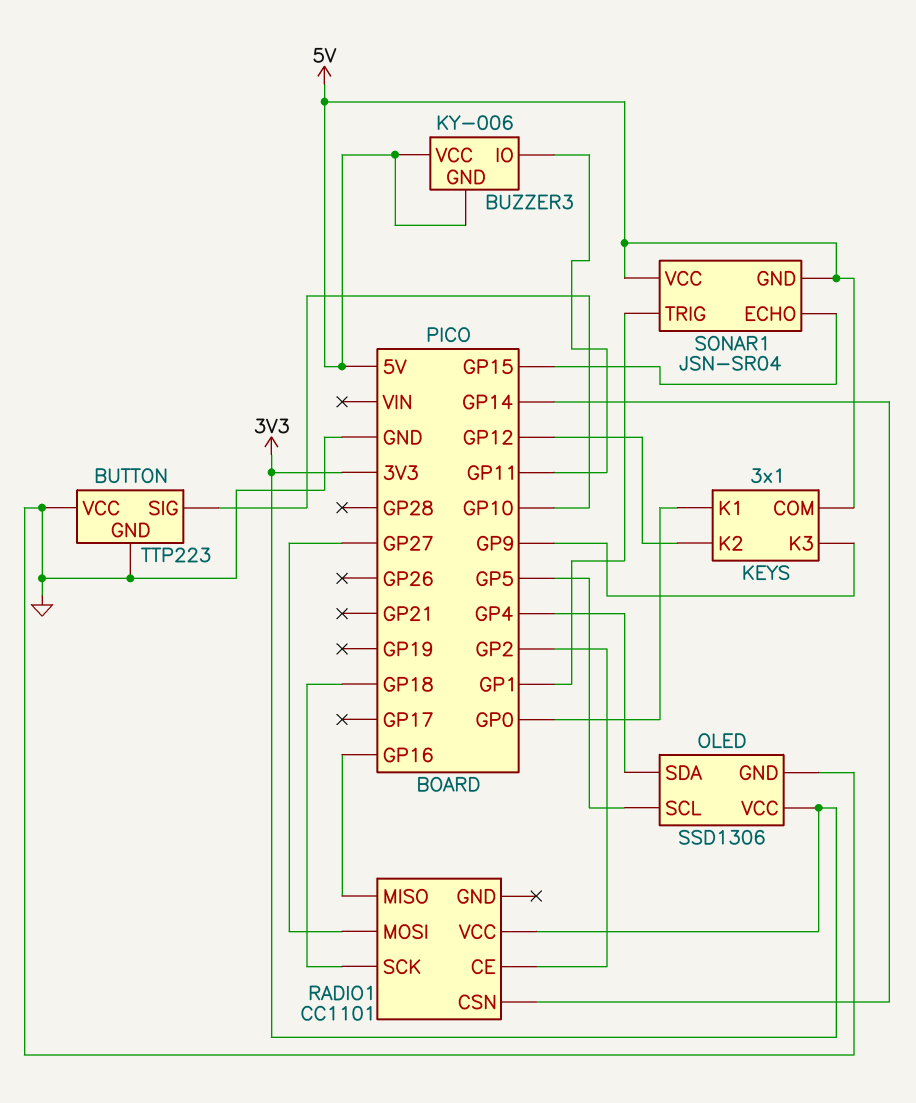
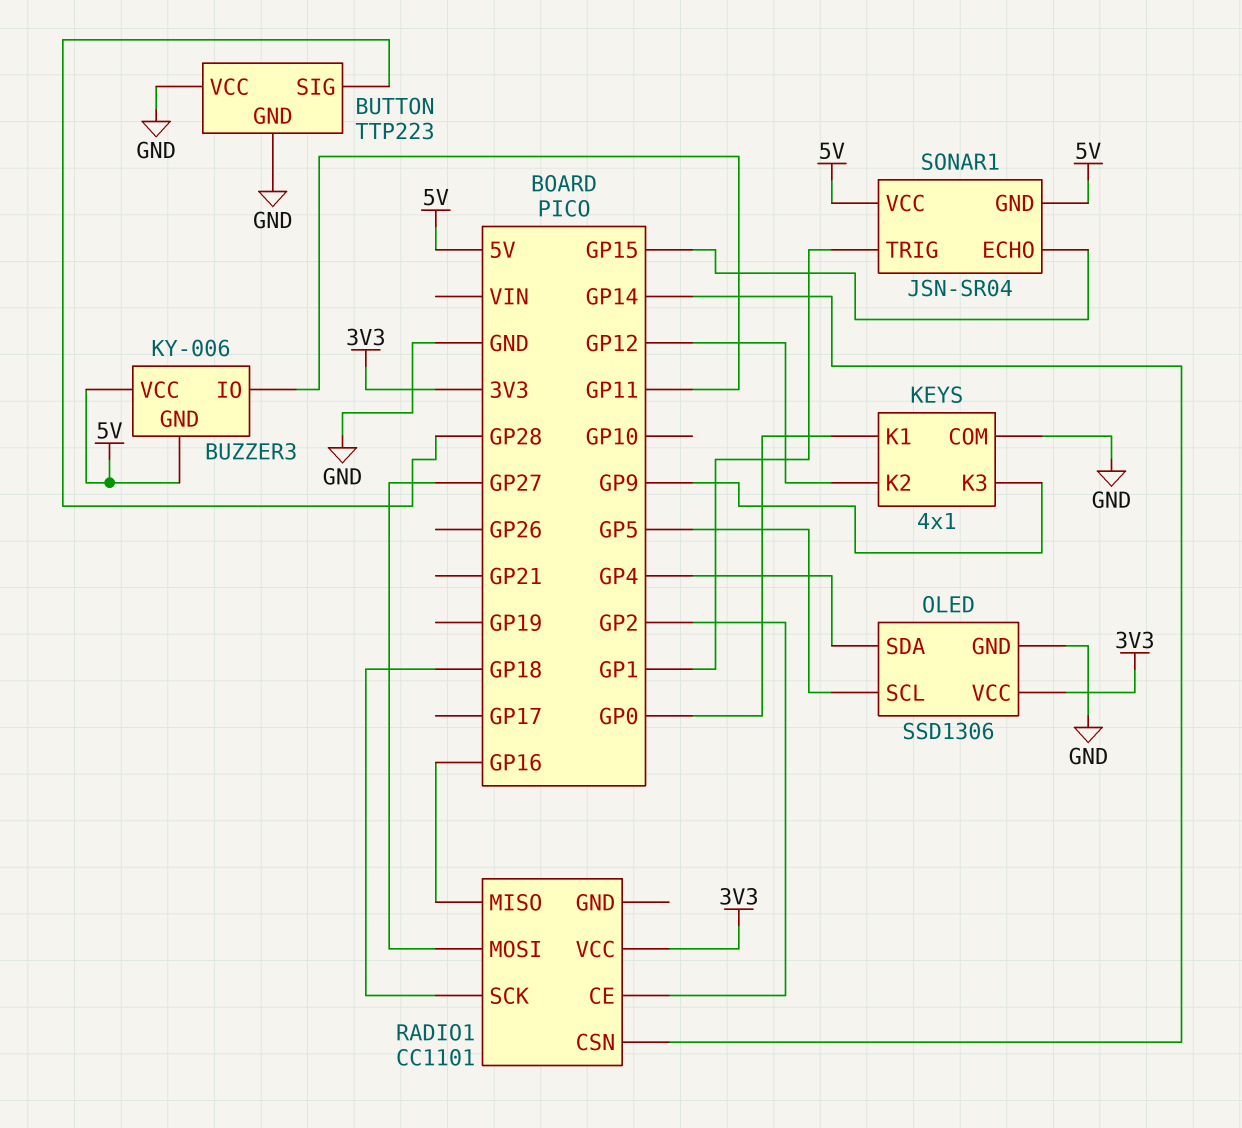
BUTTON pin SIG: GP10 -> GP28
KEYS: 3x1 -> 4x1
KEYS pin COM: 5V -> GND

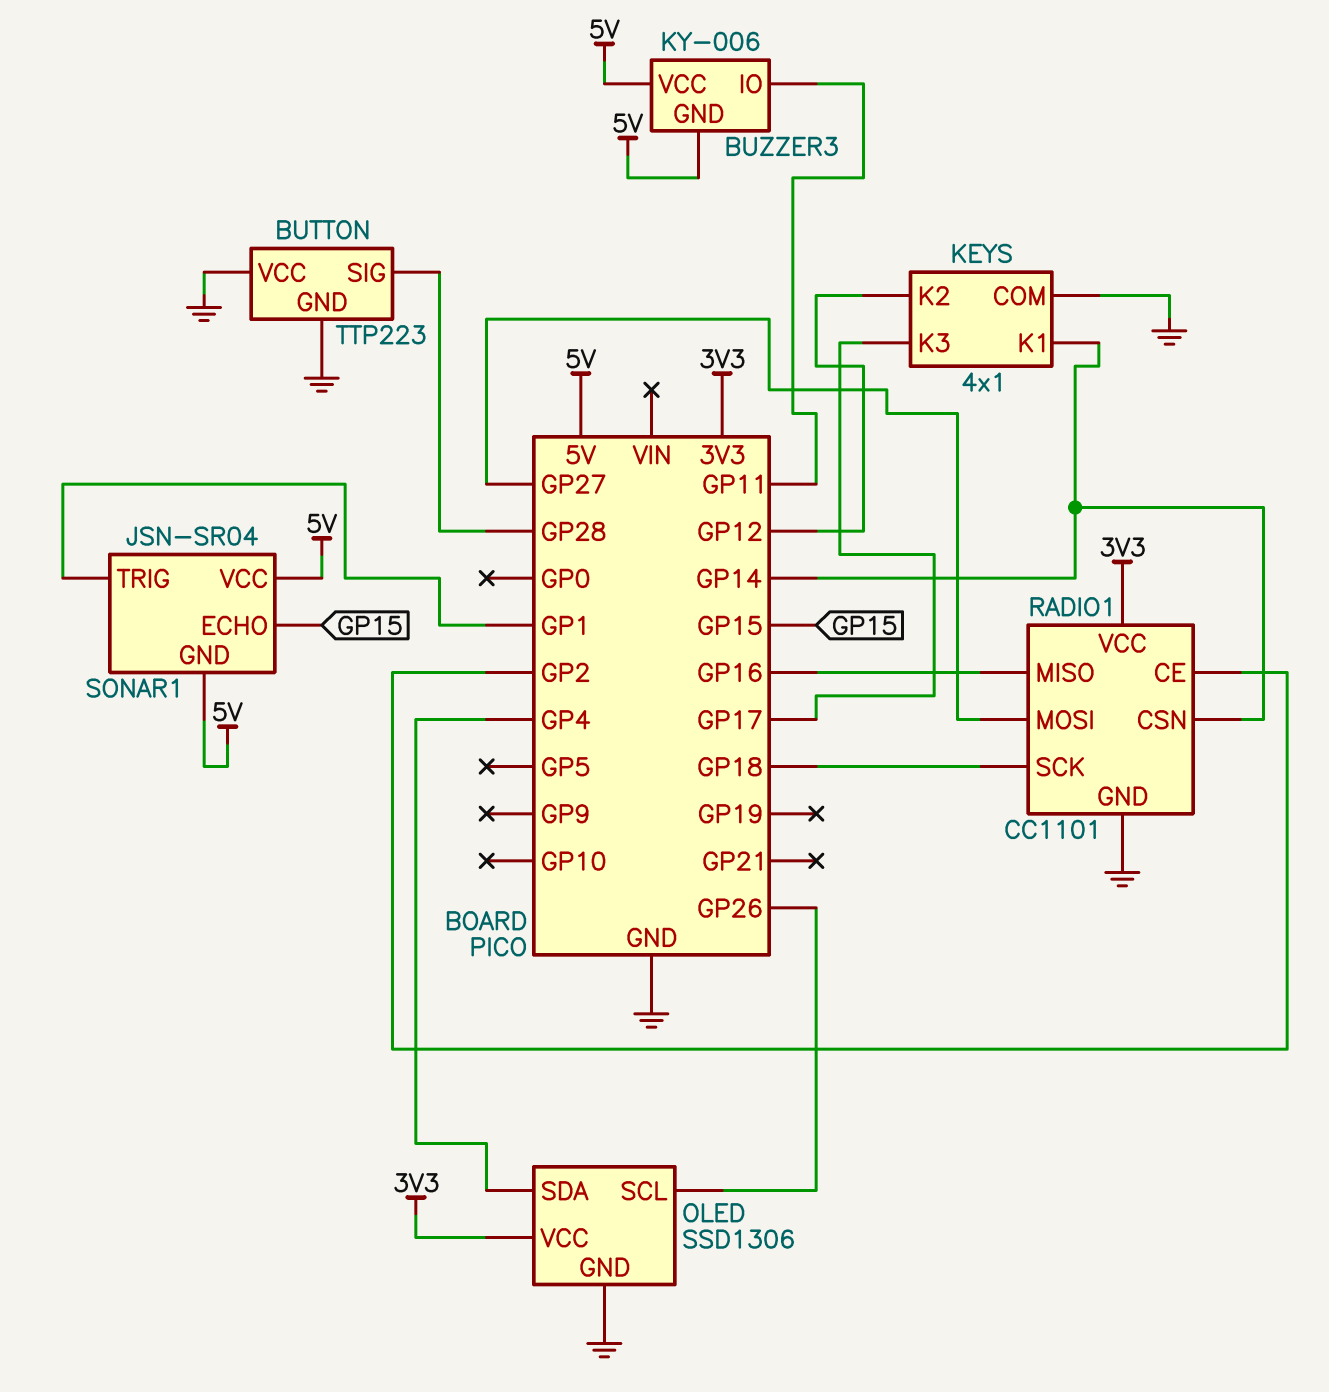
KEYS pin K1: GP0 -> GP14
KEYS pin K3: GP9 -> GP17
OLED pin SCL: GP5 -> GP26
RADIO1 pin GND: none -> GND

